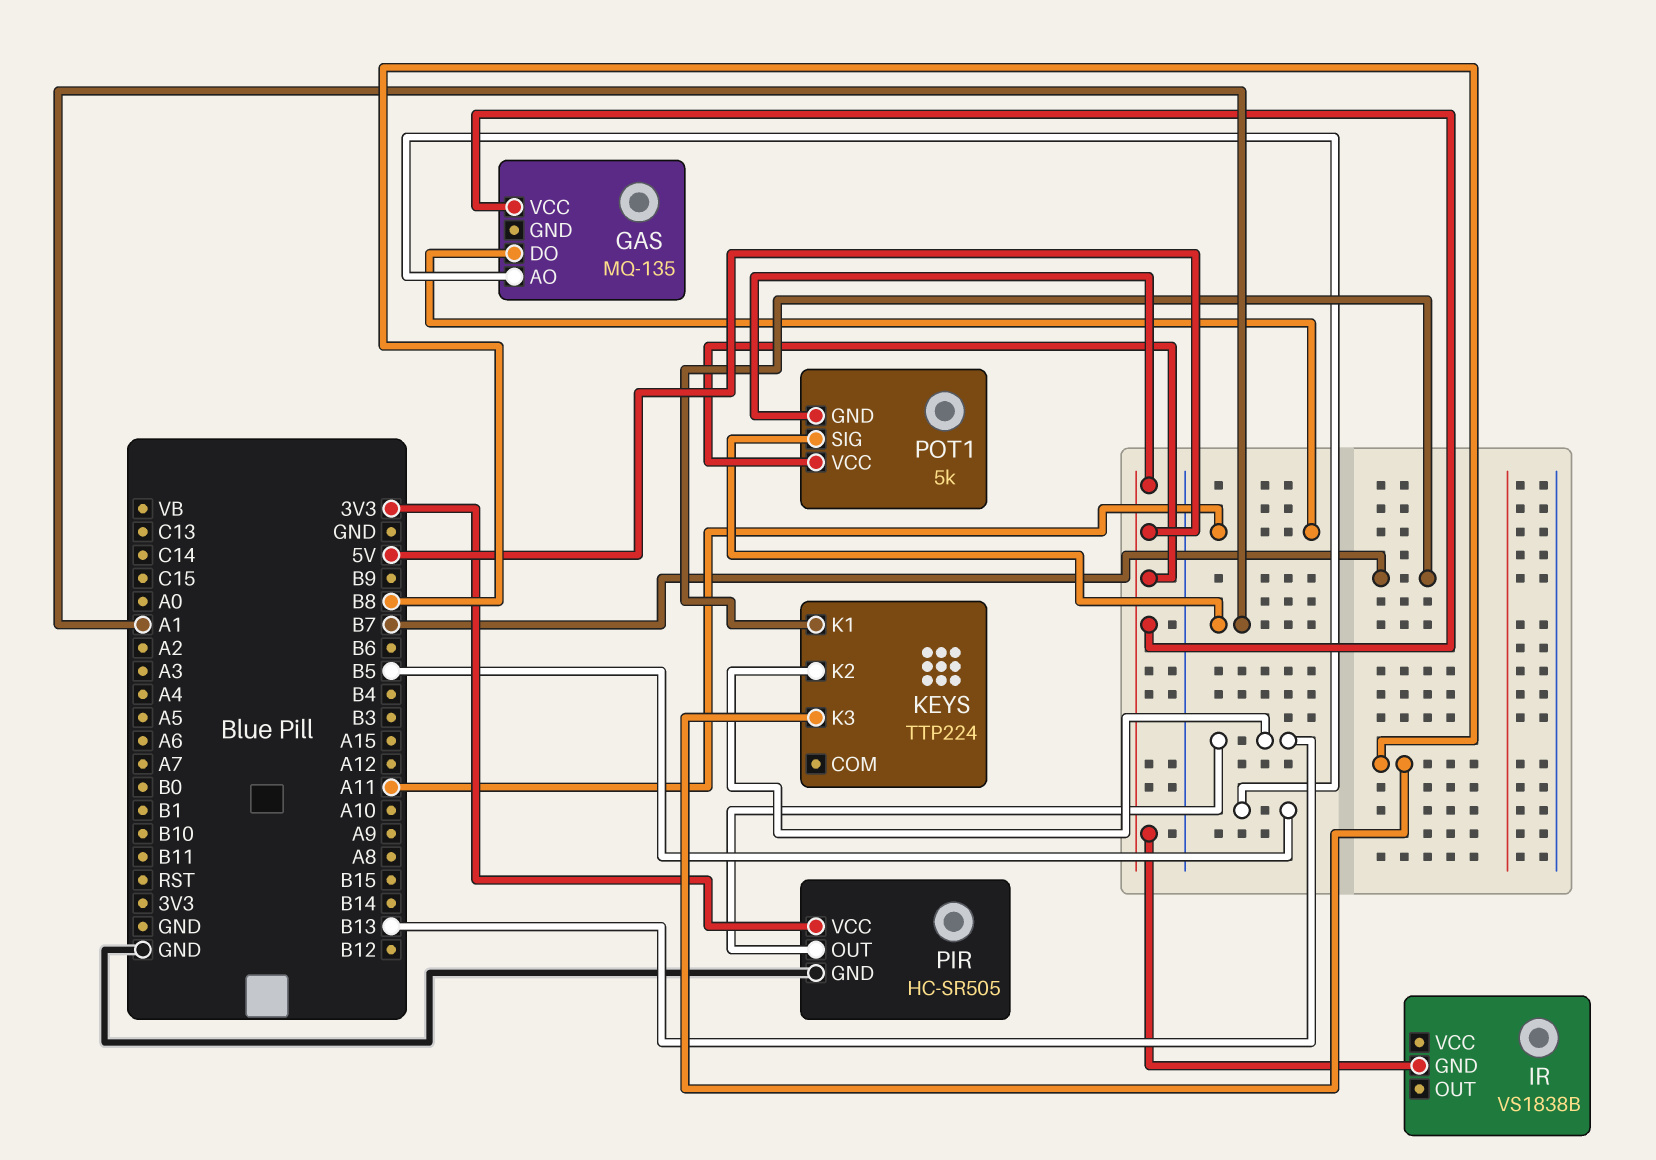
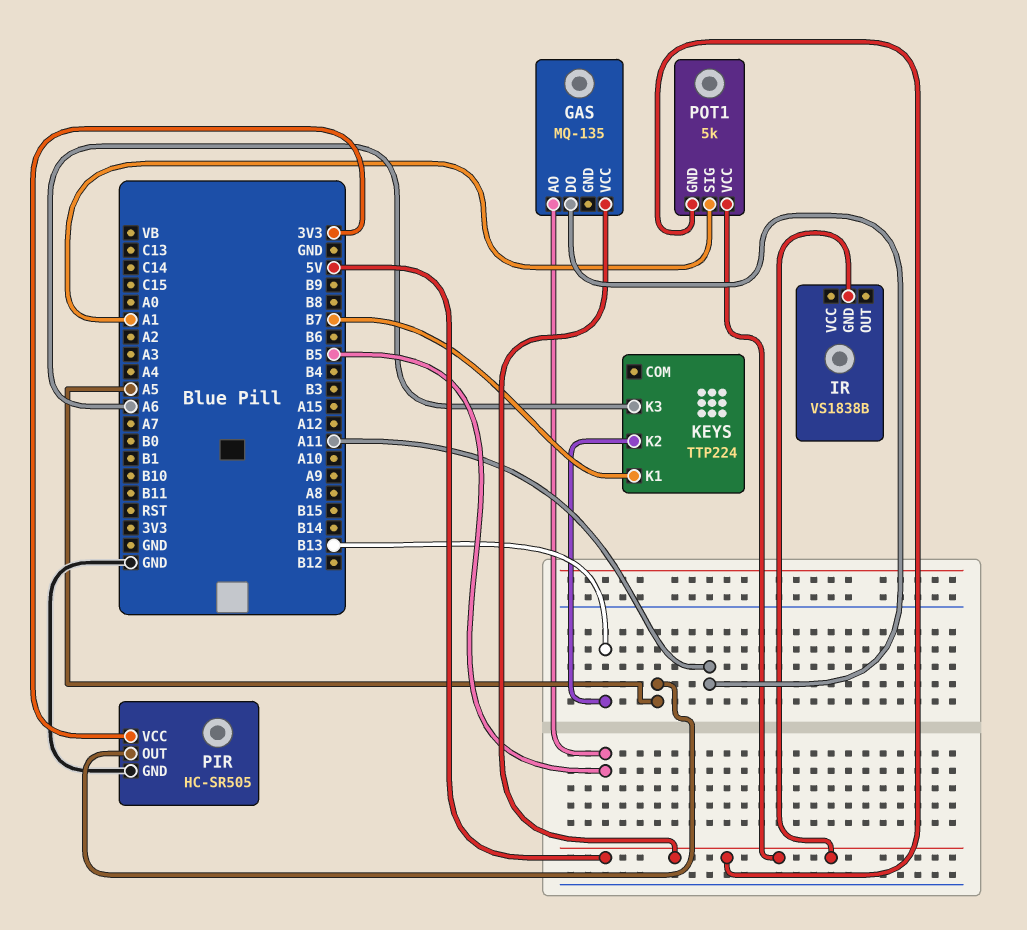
KEYS pin K3: B8 -> A6
PIR pin OUT: B13 -> A5

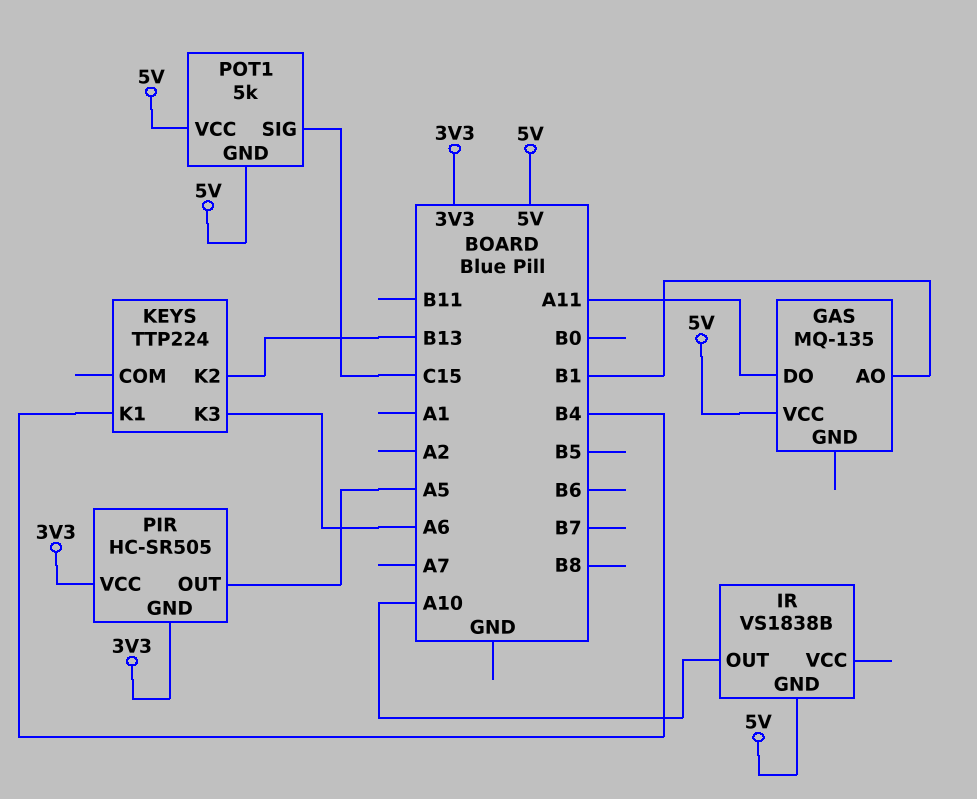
GAS pin AO: B5 -> B1
IR pin OUT: none -> A10
KEYS pin K1: B7 -> B4
PIR pin GND: GND -> 3V3
POT1 pin SIG: A1 -> C15

